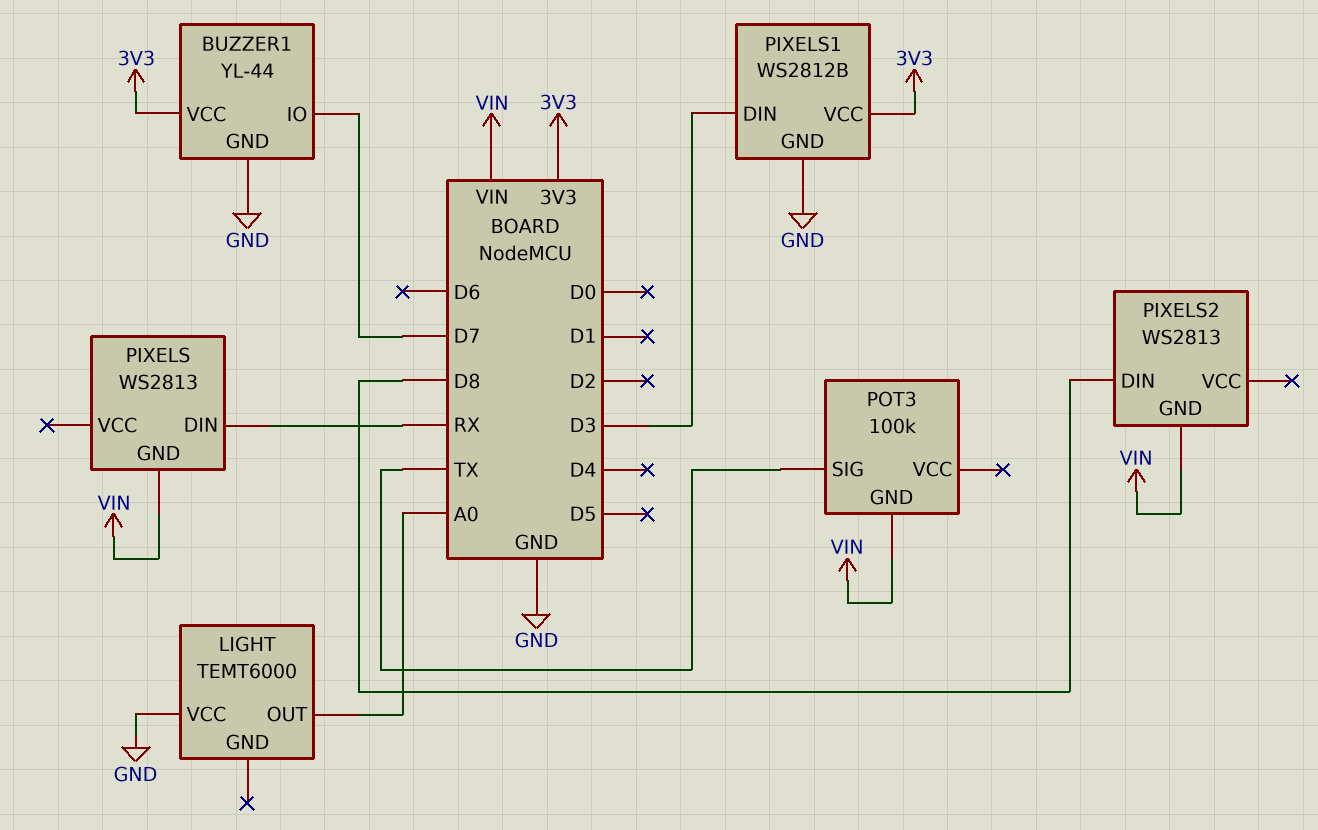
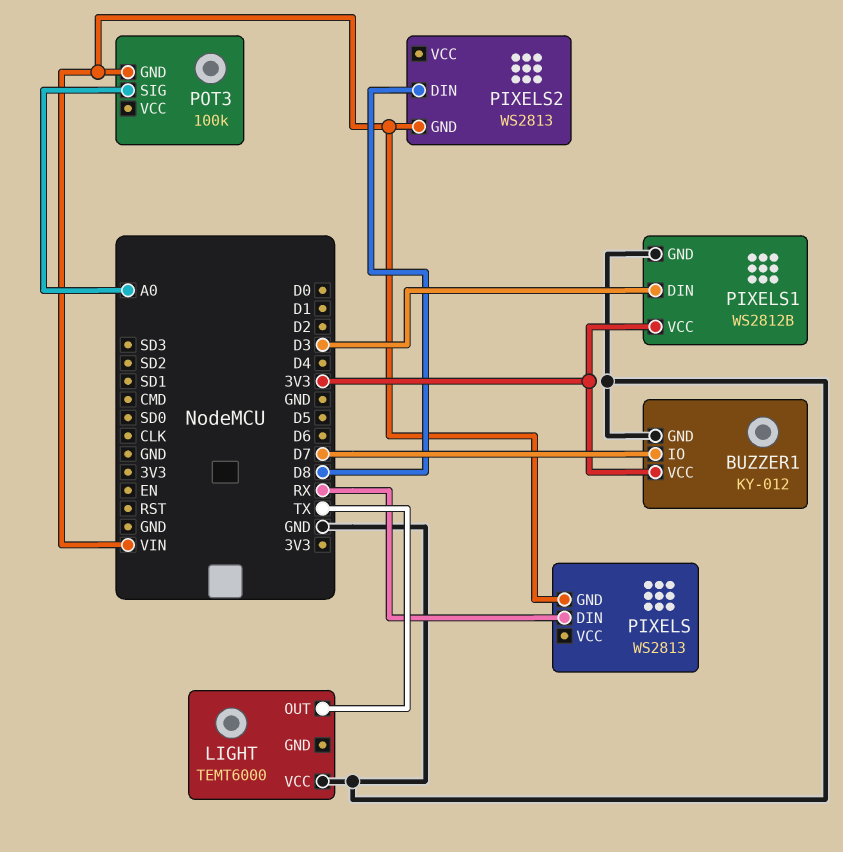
BUZZER1: YL-44 -> KY-012
LIGHT pin OUT: A0 -> TX
POT3 pin SIG: TX -> A0

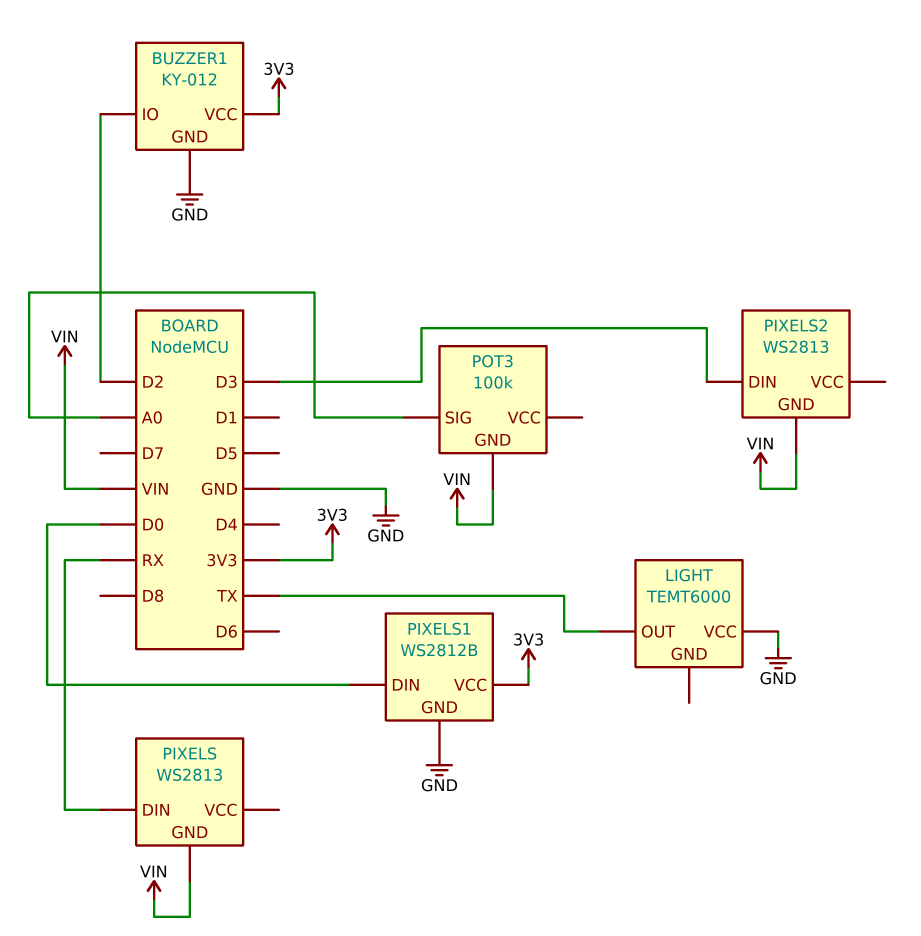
BUZZER1 pin IO: D7 -> D2
PIXELS1 pin DIN: D3 -> D0
PIXELS2 pin DIN: D8 -> D3

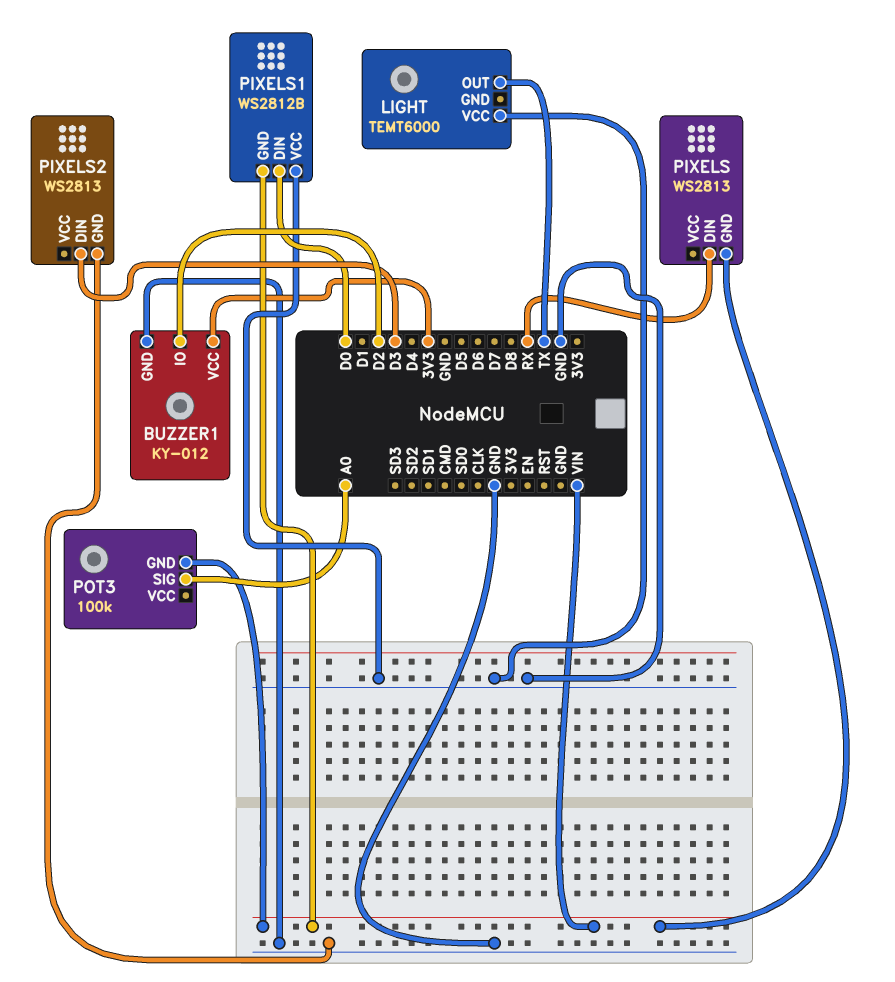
PIXELS1 pin GND: GND -> VIN
PIXELS1 pin VCC: 3V3 -> GND
PIXELS2 pin GND: VIN -> GND

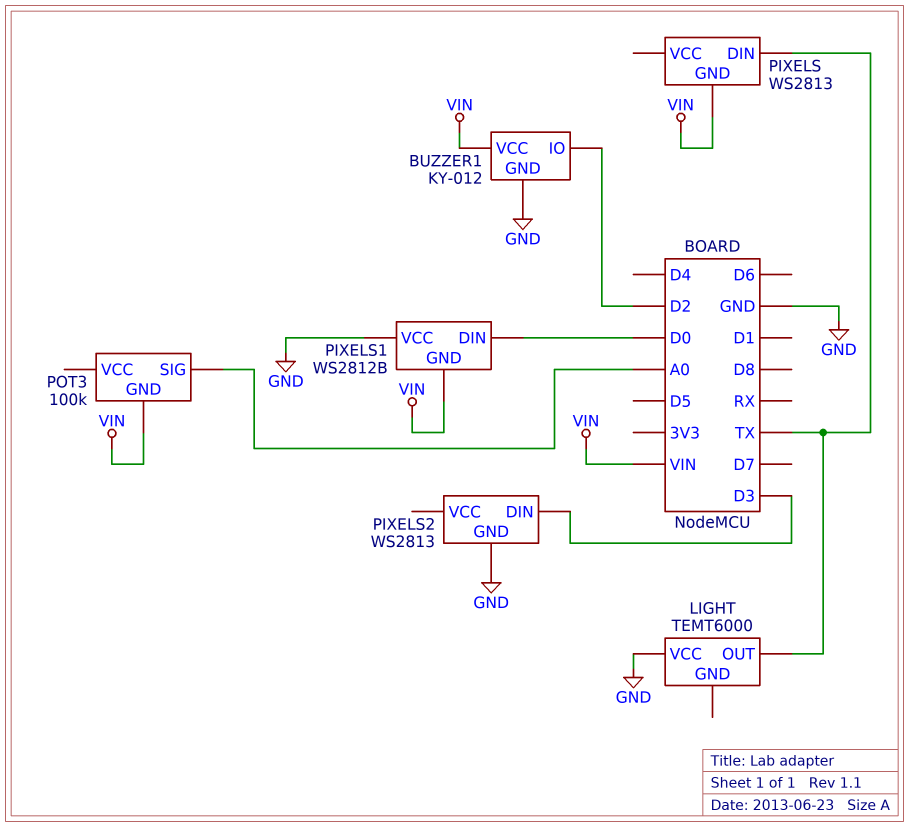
BUZZER1 pin VCC: 3V3 -> VIN
PIXELS pin DIN: RX -> TX

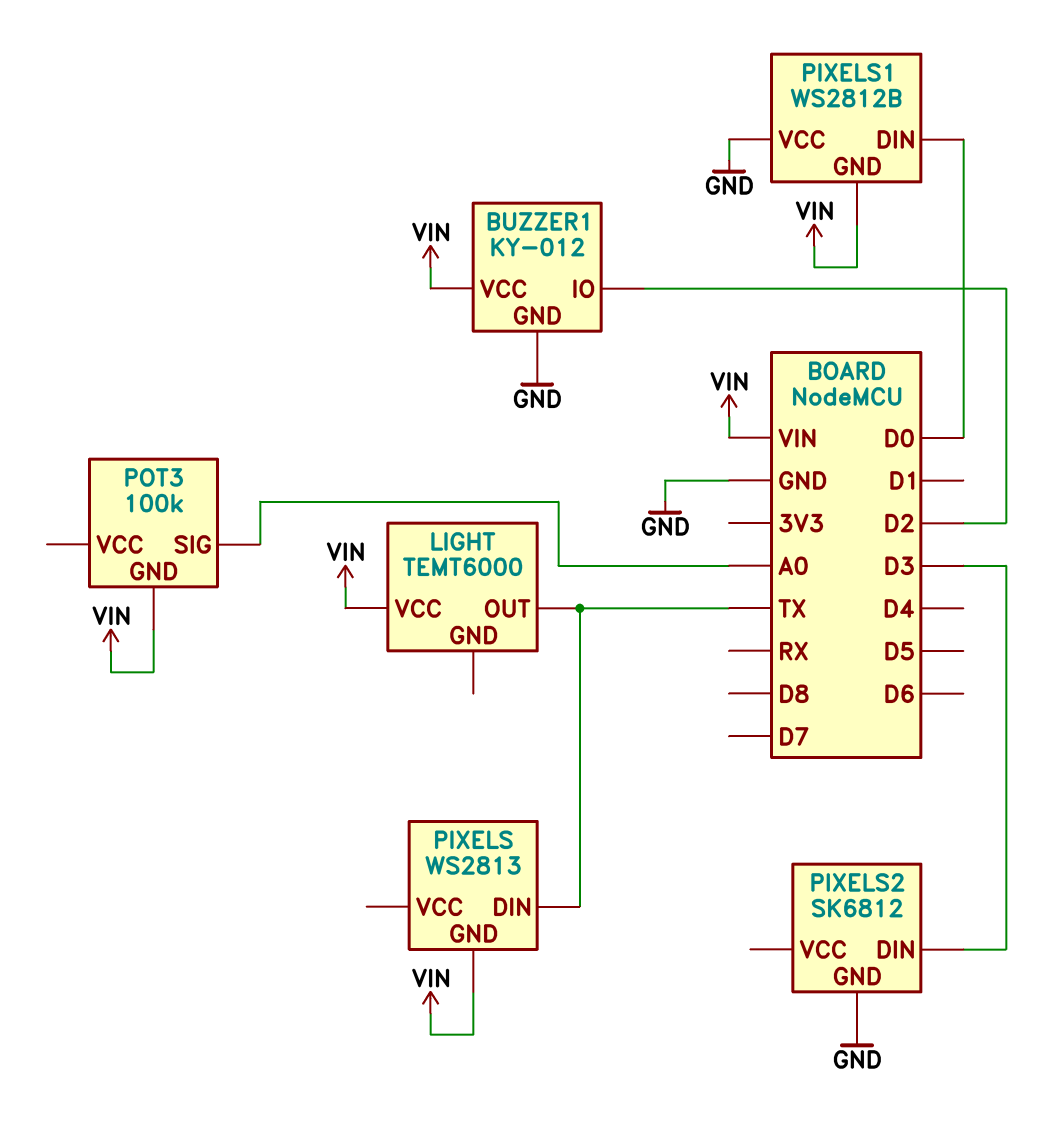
LIGHT pin VCC: GND -> VIN
PIXELS2: WS2813 -> SK6812

